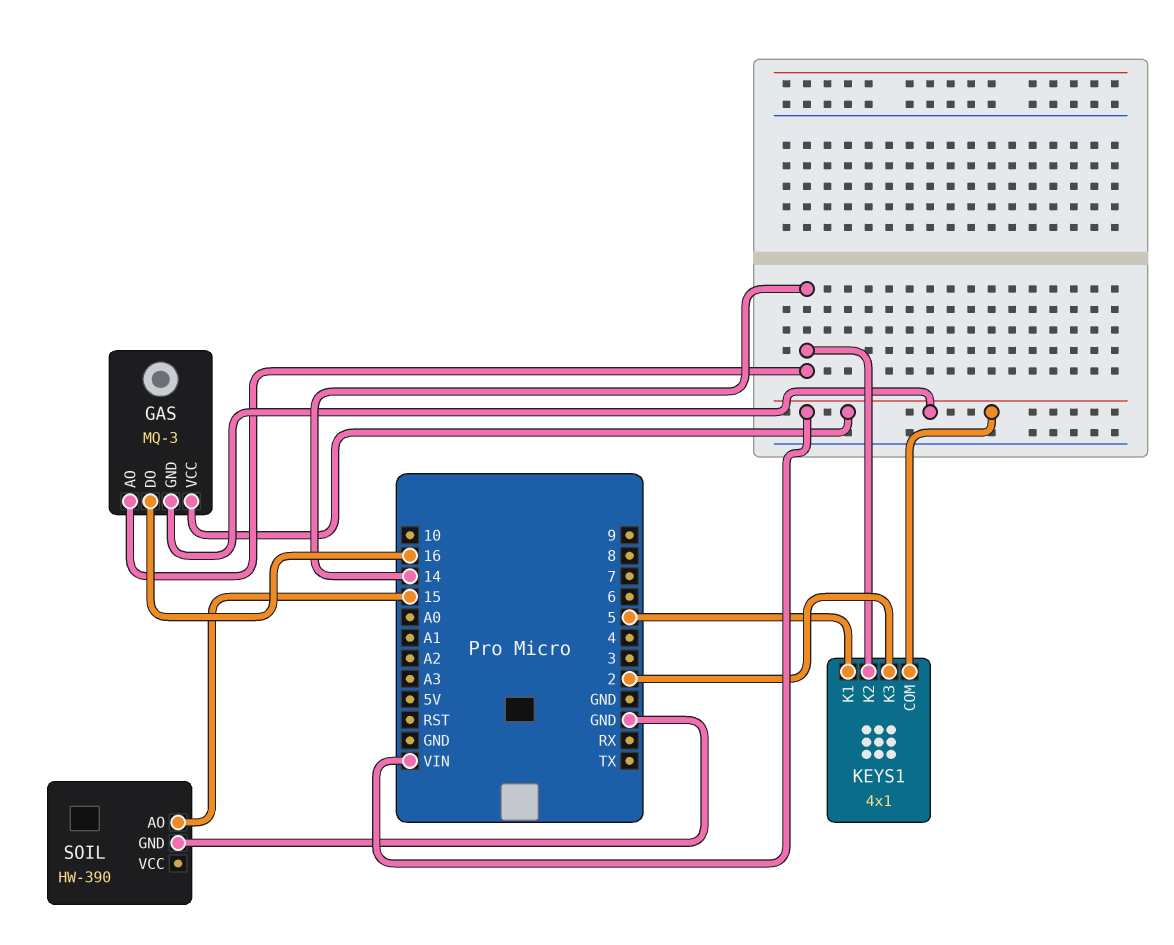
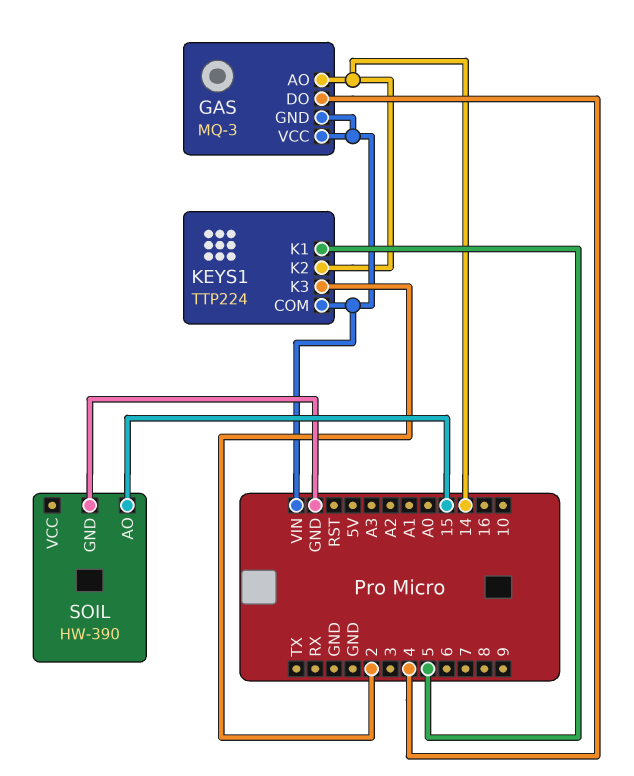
GAS pin DO: 16 -> 4
KEYS1: 4x1 -> TTP224

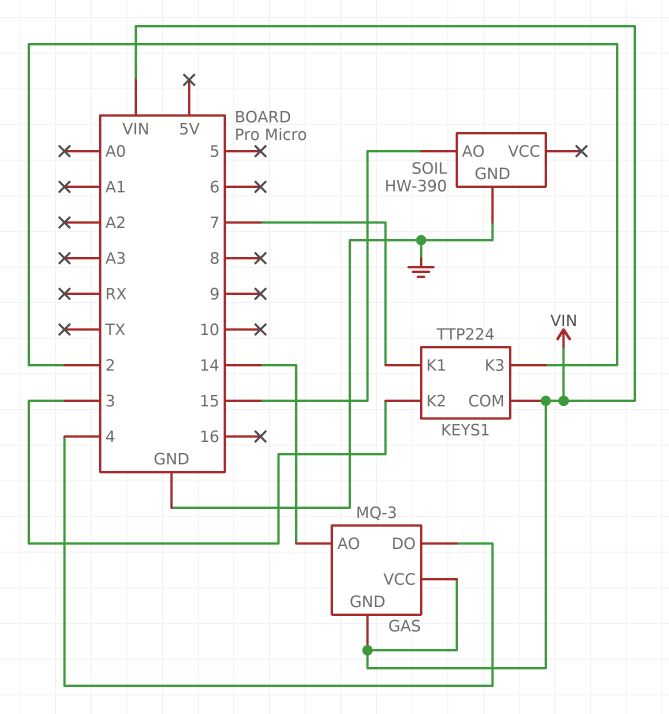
KEYS1 pin K1: 5 -> 7
KEYS1 pin K2: 14 -> 3

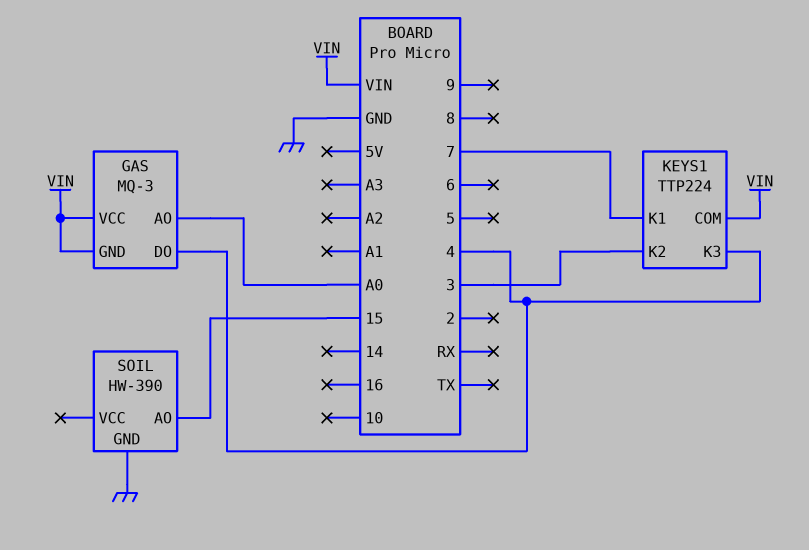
GAS pin AO: 14 -> A0
KEYS1 pin K3: 2 -> 4

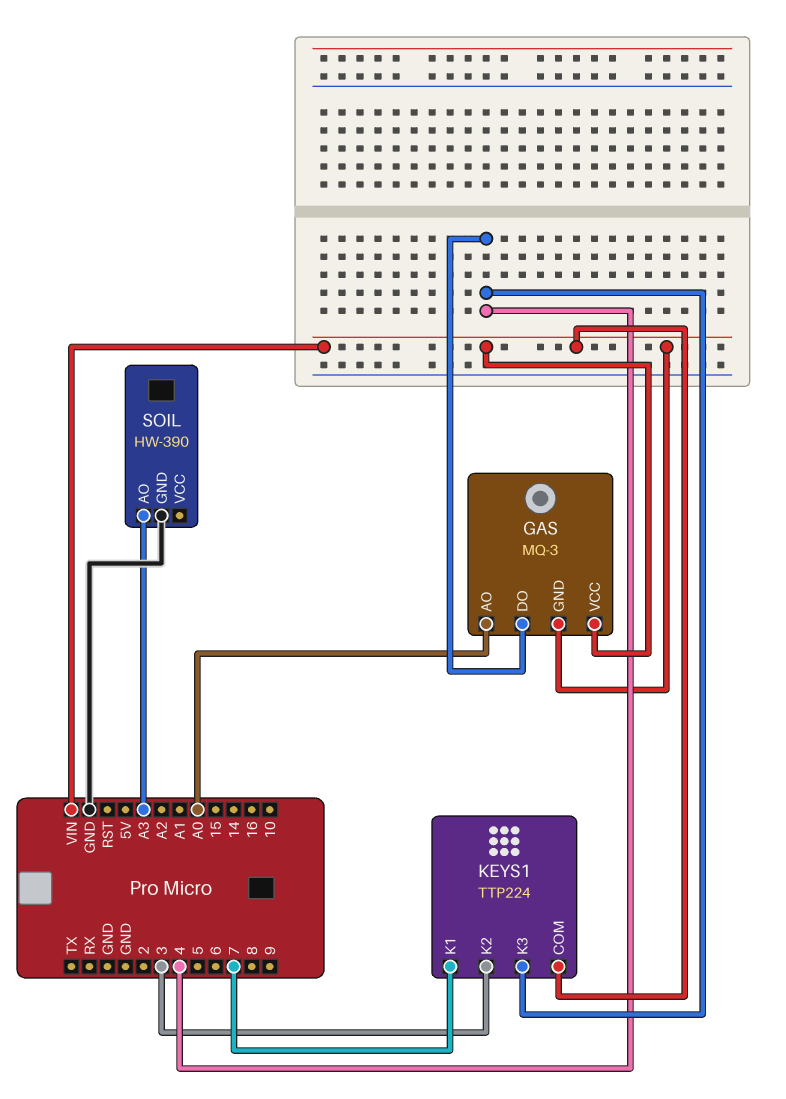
SOIL pin AO: 15 -> A3

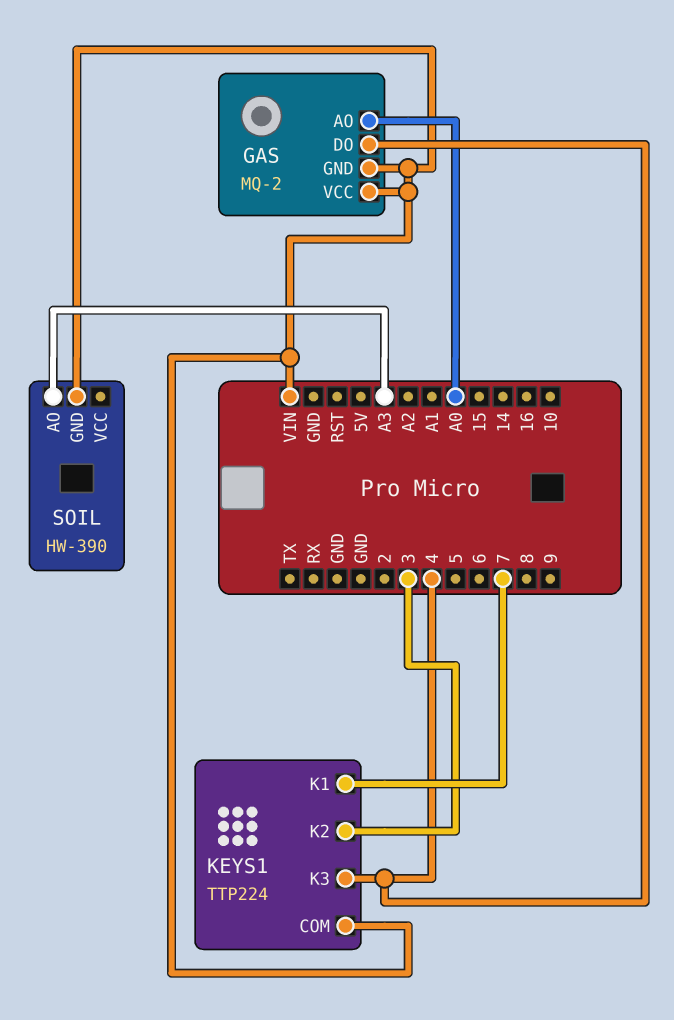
GAS: MQ-3 -> MQ-2
SOIL pin GND: GND -> VIN

